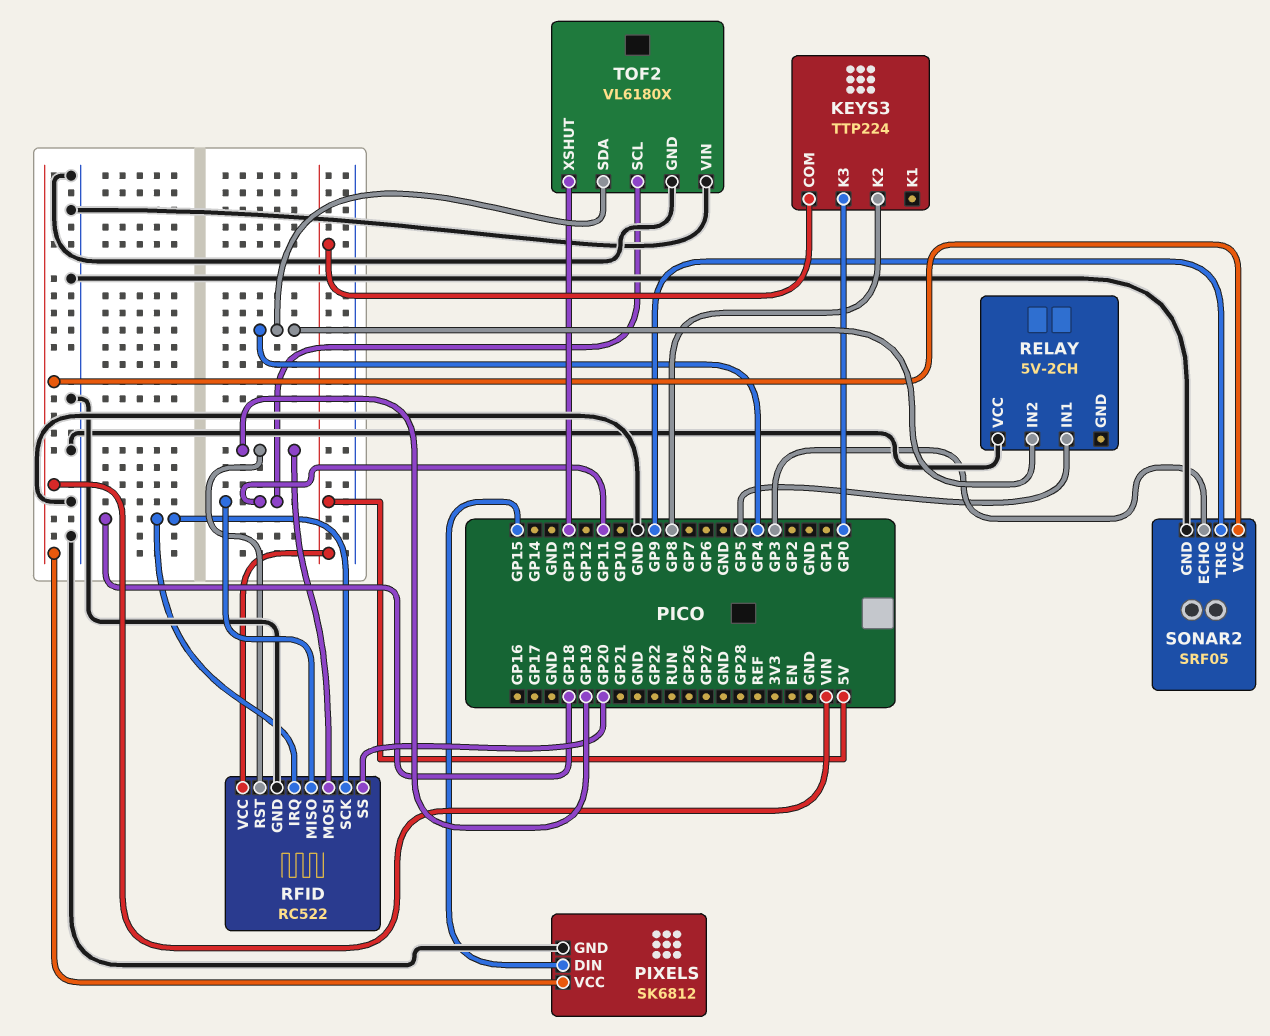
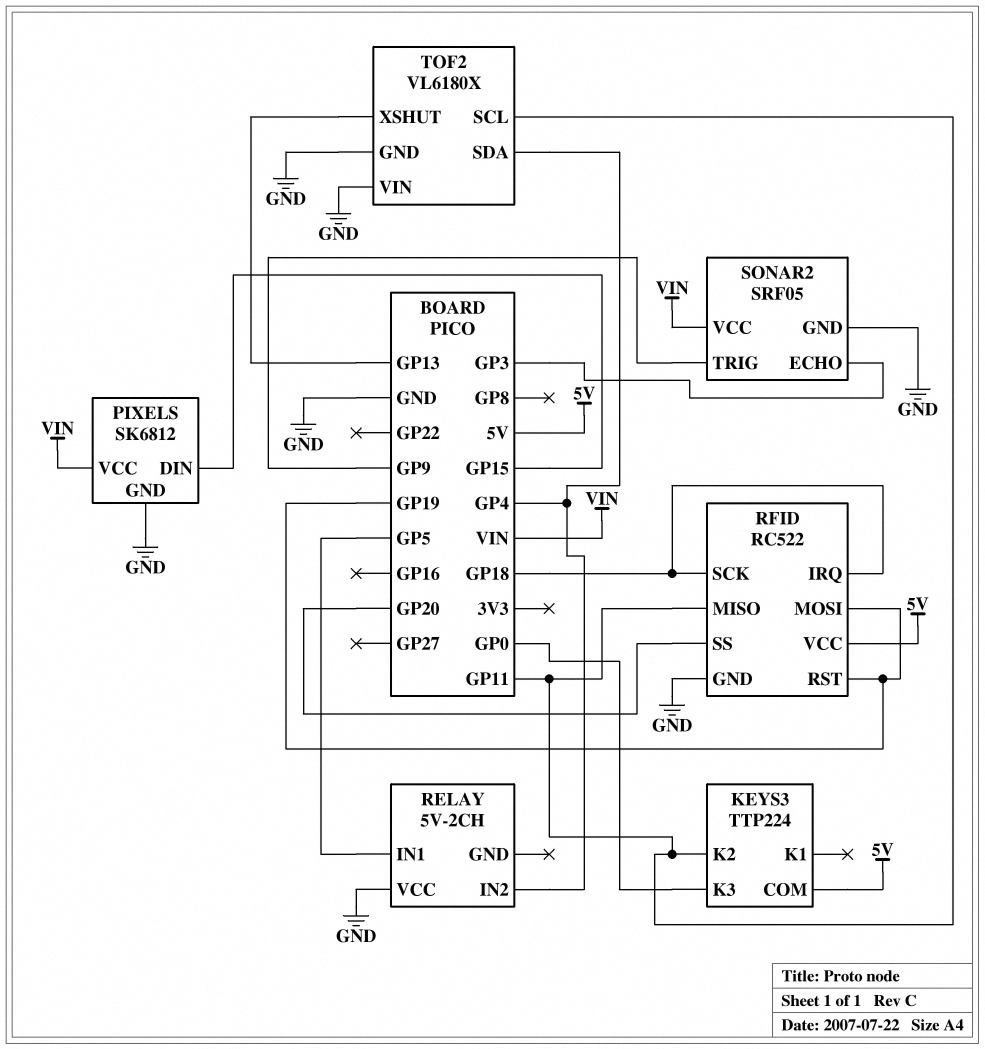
KEYS3 pin K2: GP8 -> GP11

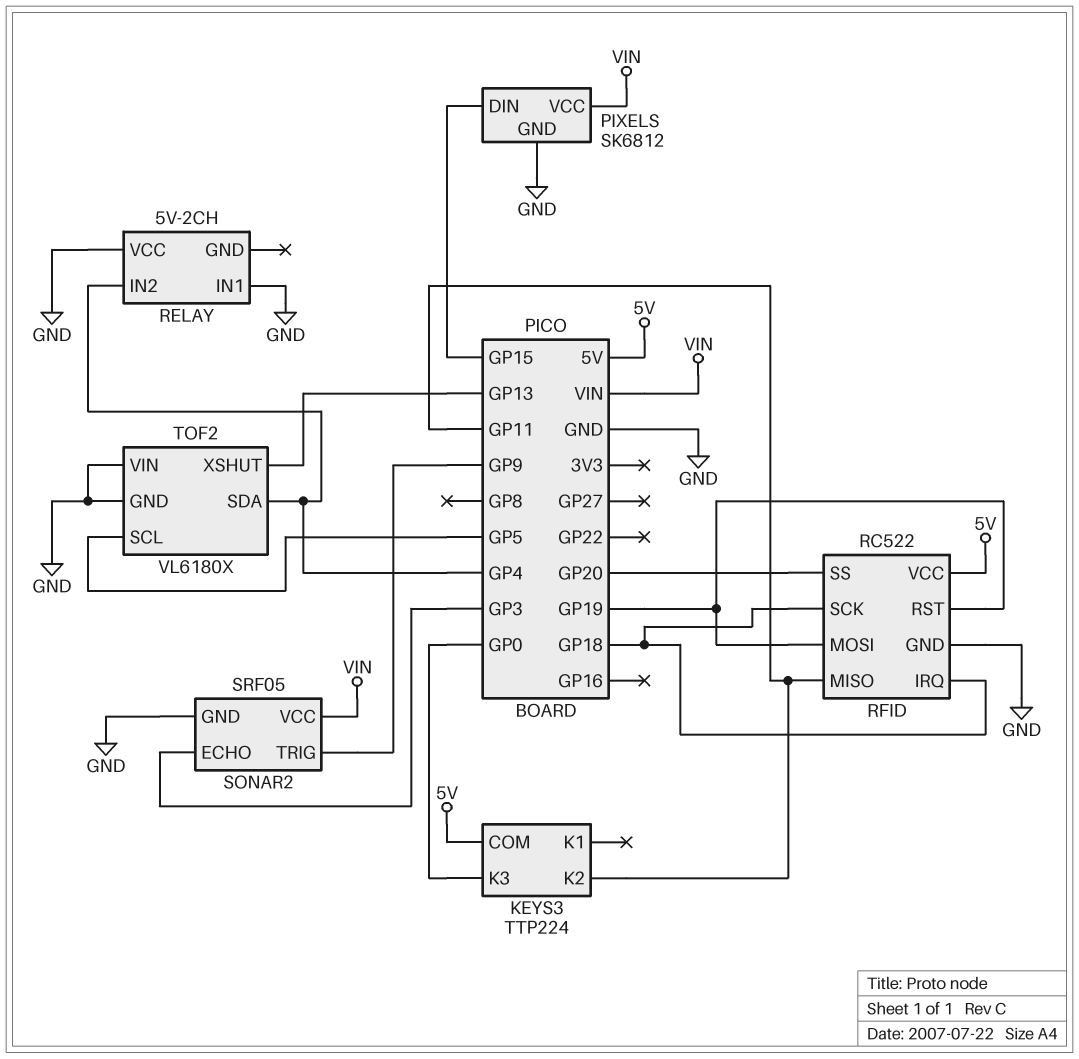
RELAY pin IN1: GP5 -> GND
TOF2 pin SCL: GP11 -> GP5

